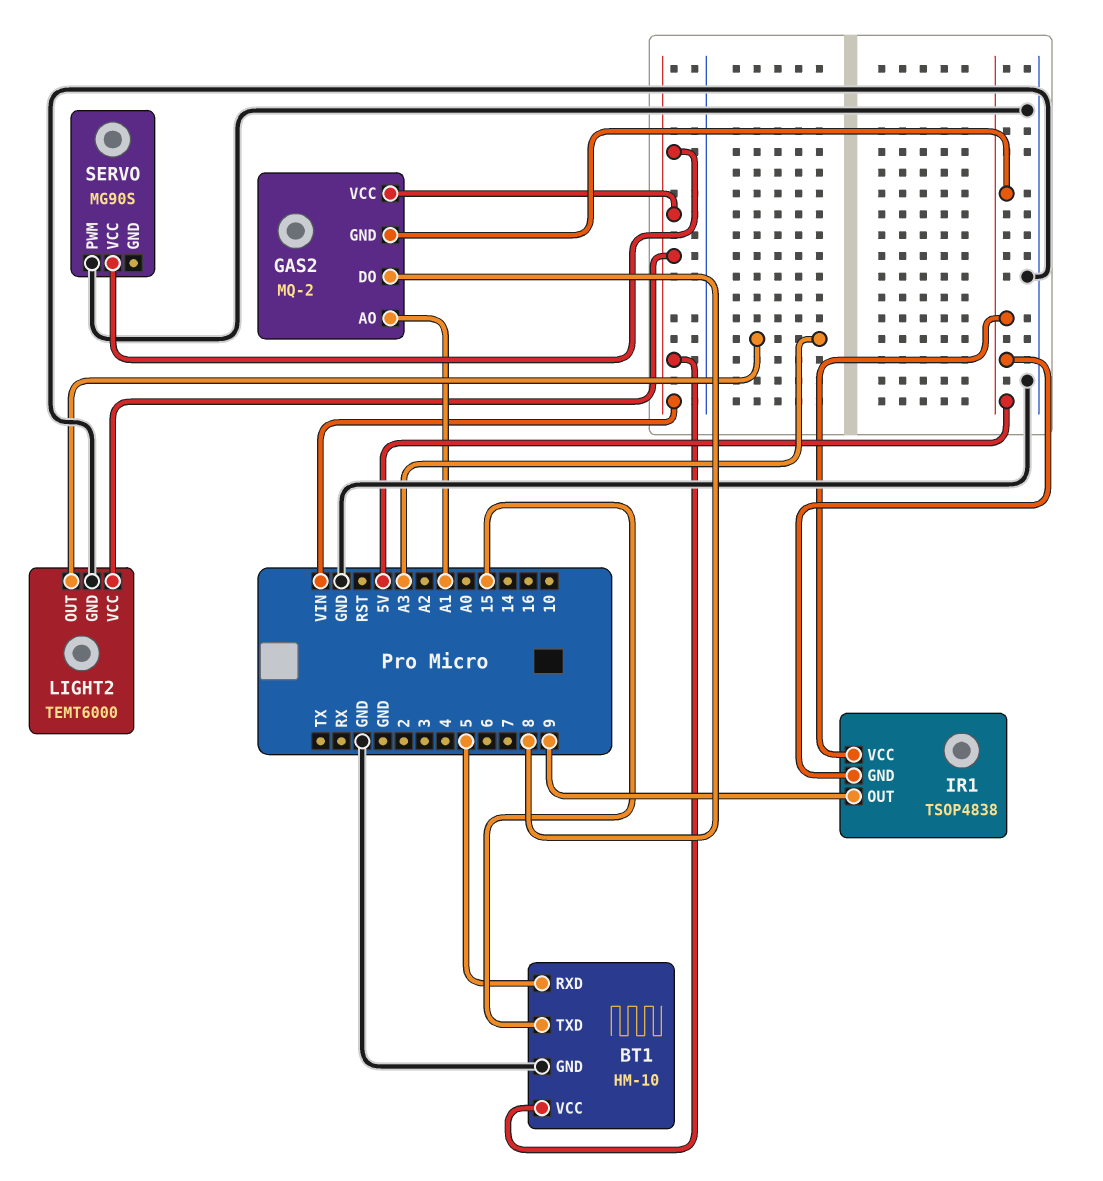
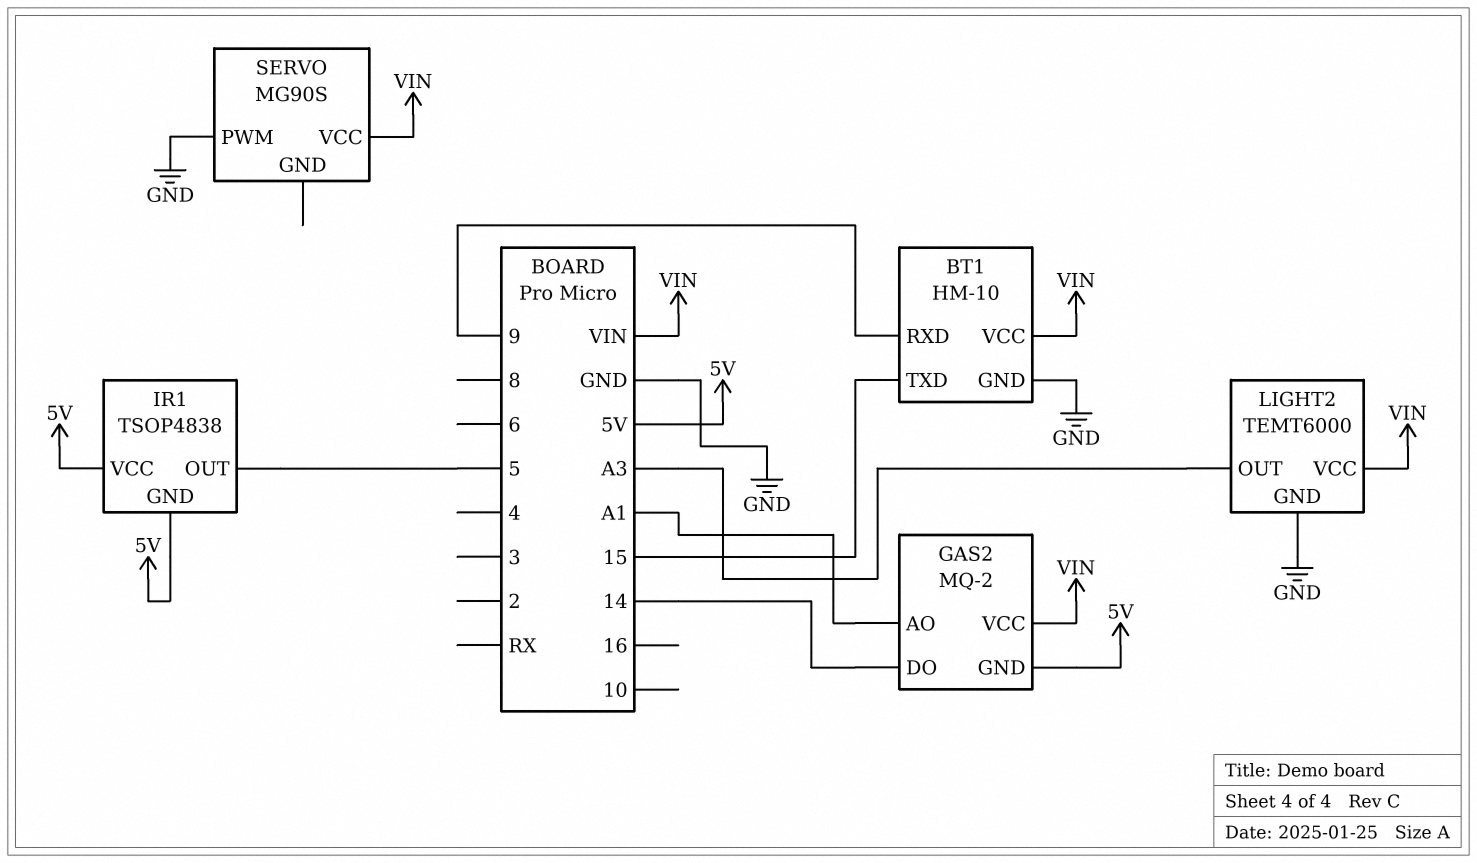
BT1 pin RXD: 5 -> 9
GAS2 pin DO: 8 -> 14
IR1 pin OUT: 9 -> 5

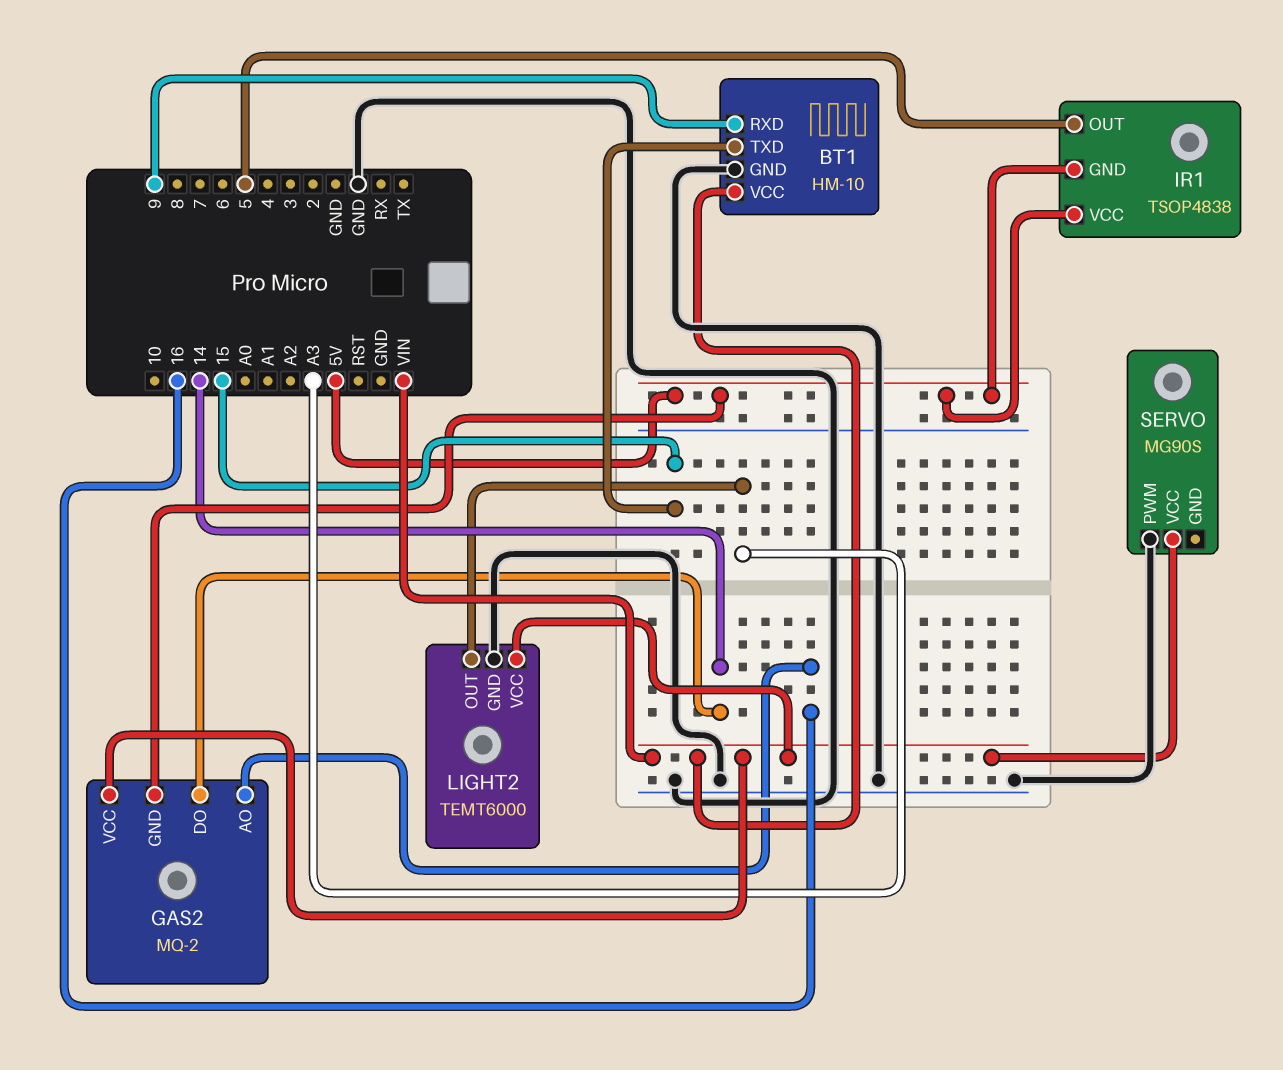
GAS2 pin AO: A1 -> 16

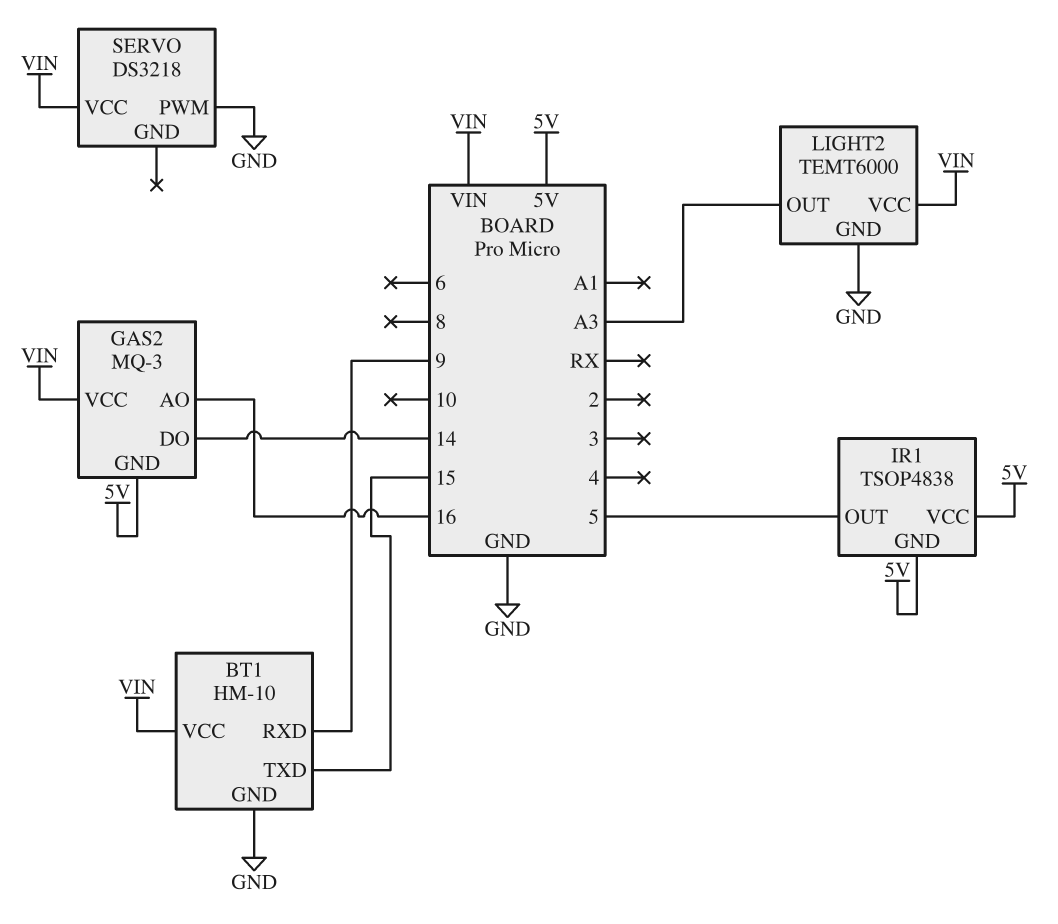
GAS2: MQ-2 -> MQ-3
SERVO: MG90S -> DS3218

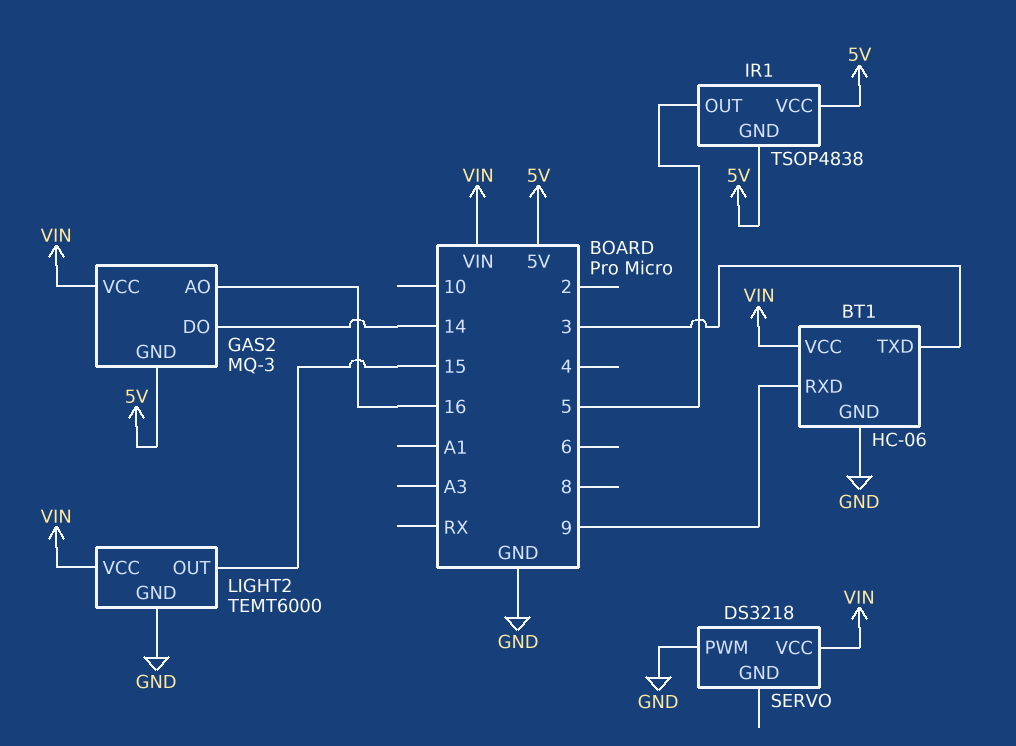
BT1: HM-10 -> HC-06
BT1 pin TXD: 15 -> 3
LIGHT2 pin OUT: A3 -> 15

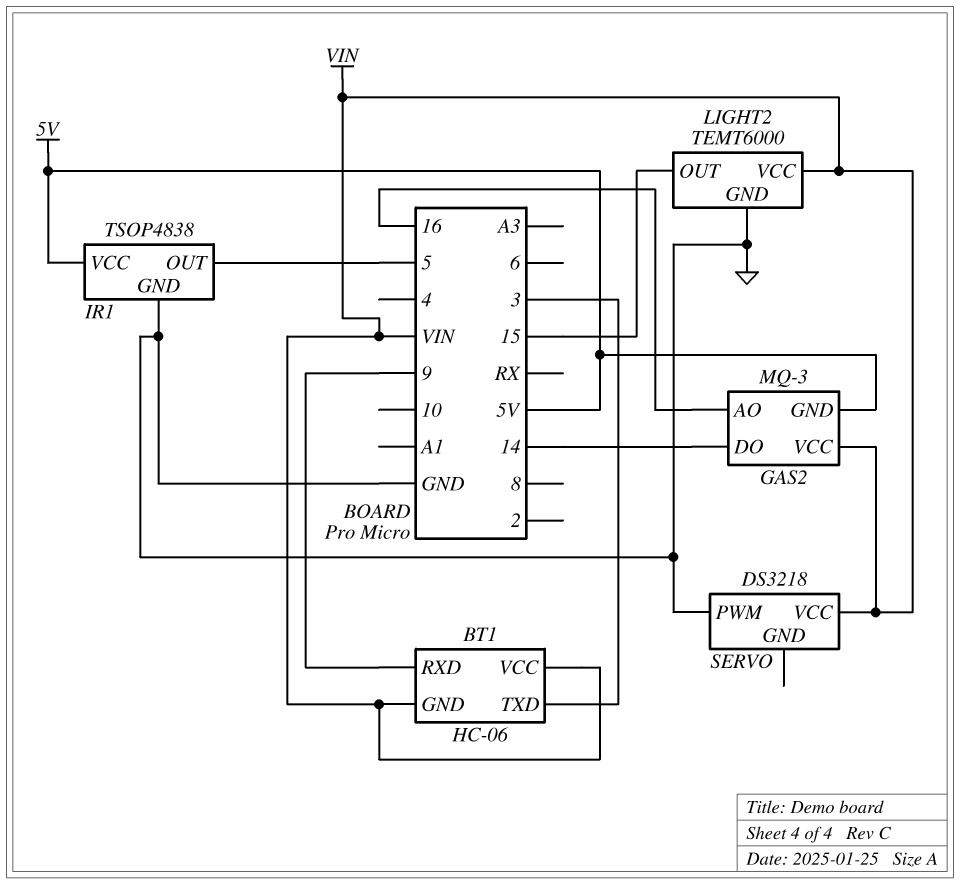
BT1 pin GND: GND -> VIN
IR1 pin GND: 5V -> GND

